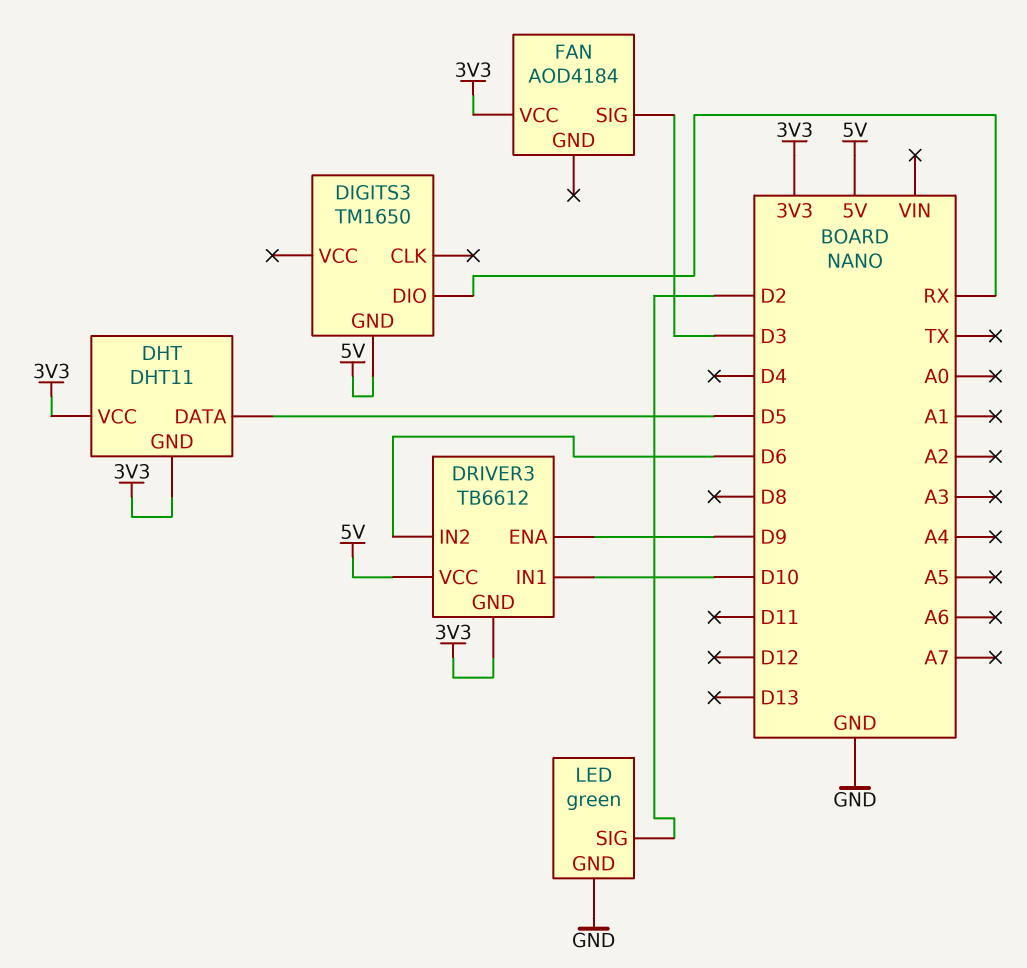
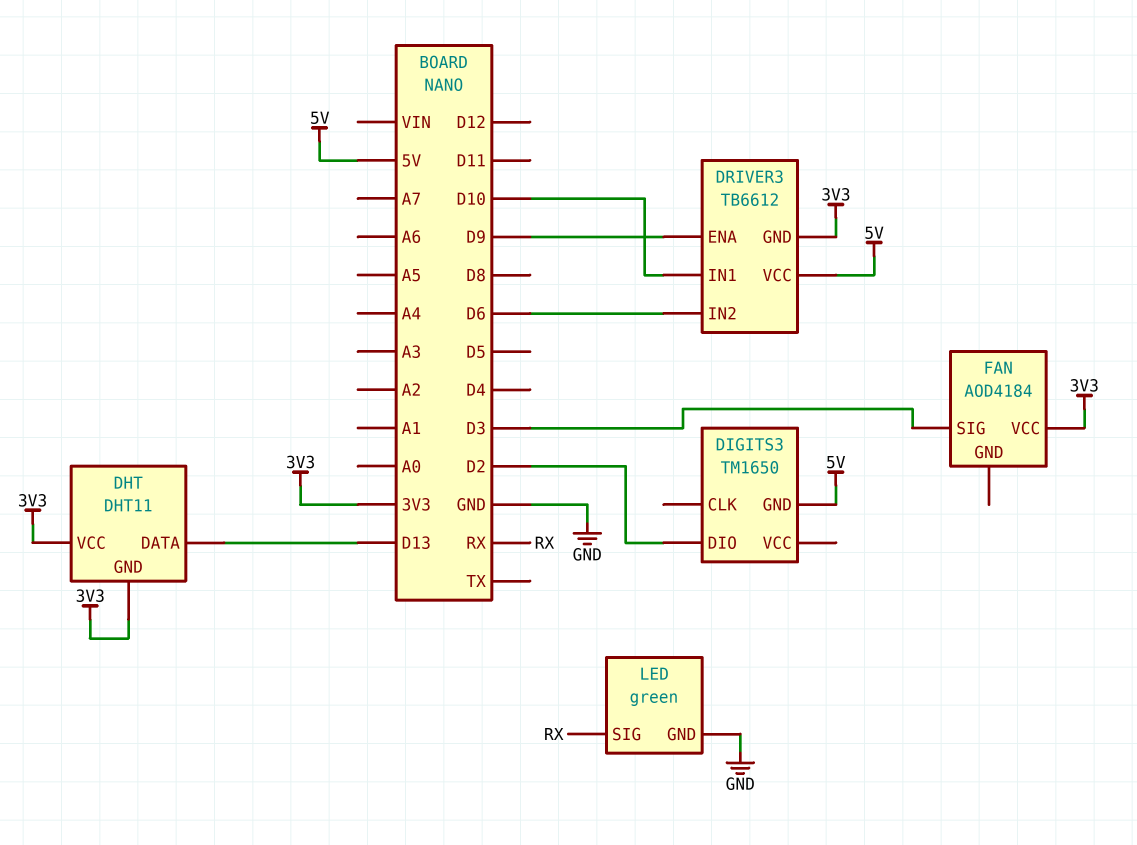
DHT pin DATA: D5 -> D13
DIGITS3 pin DIO: RX -> D2
LED pin SIG: D2 -> RX

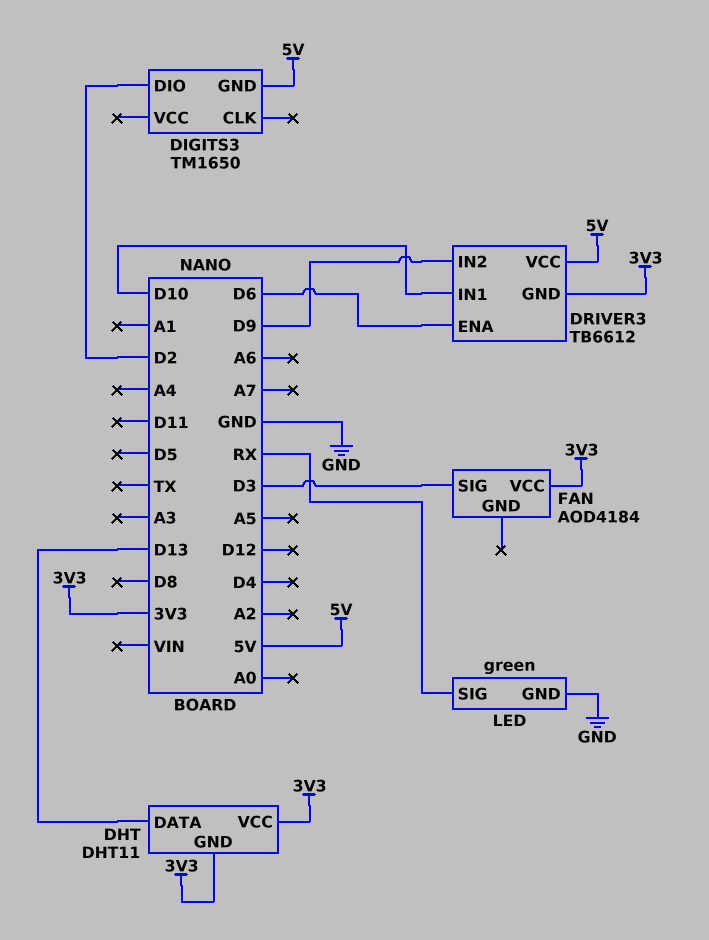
DRIVER3 pin ENA: D9 -> D6
DRIVER3 pin IN2: D6 -> D9

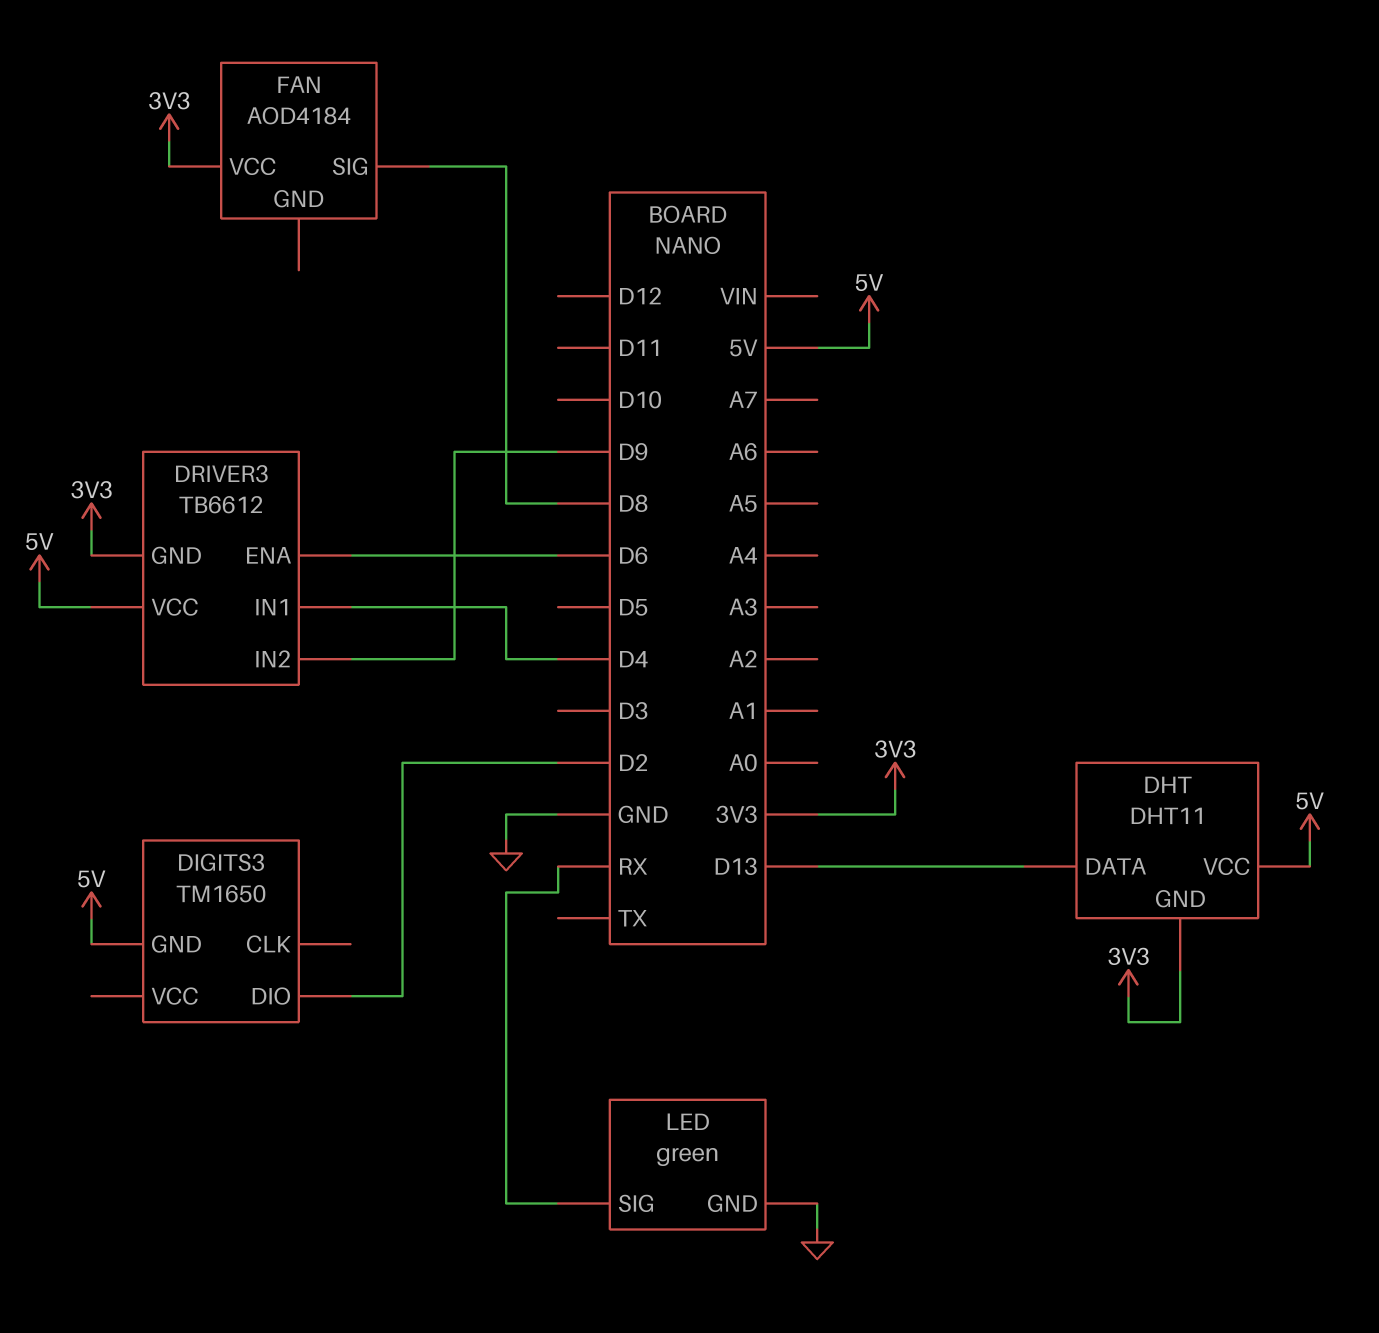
DHT pin VCC: 3V3 -> 5V
DRIVER3 pin IN1: D10 -> D4
FAN pin SIG: D3 -> D8

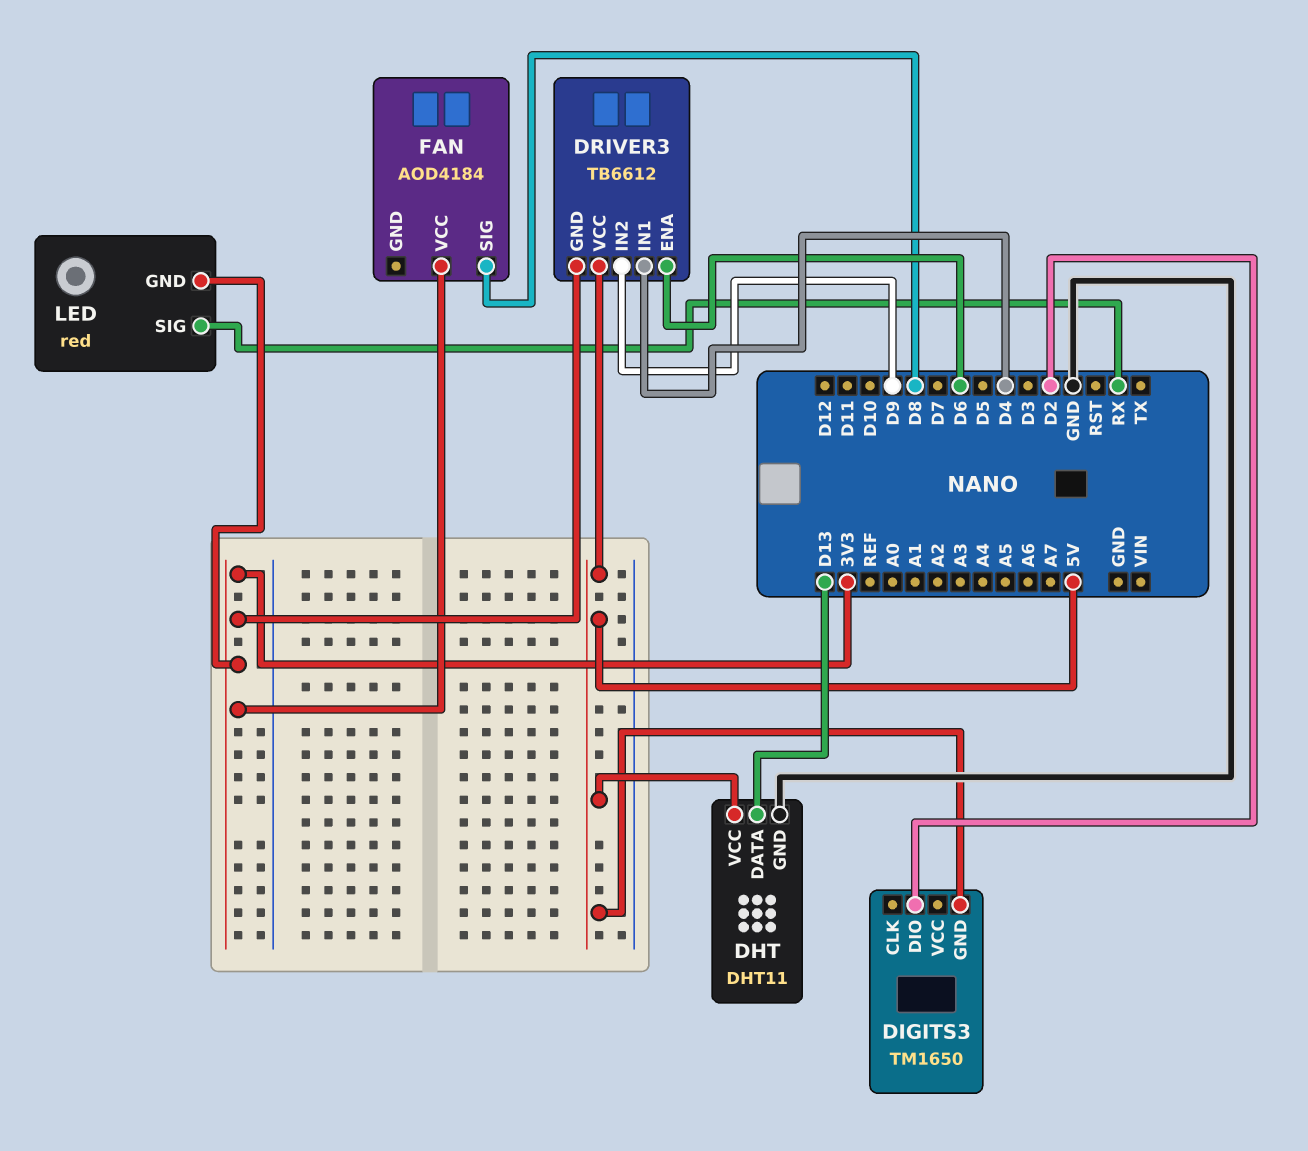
DHT pin GND: 3V3 -> GND
LED: green -> red
LED pin GND: GND -> 3V3

